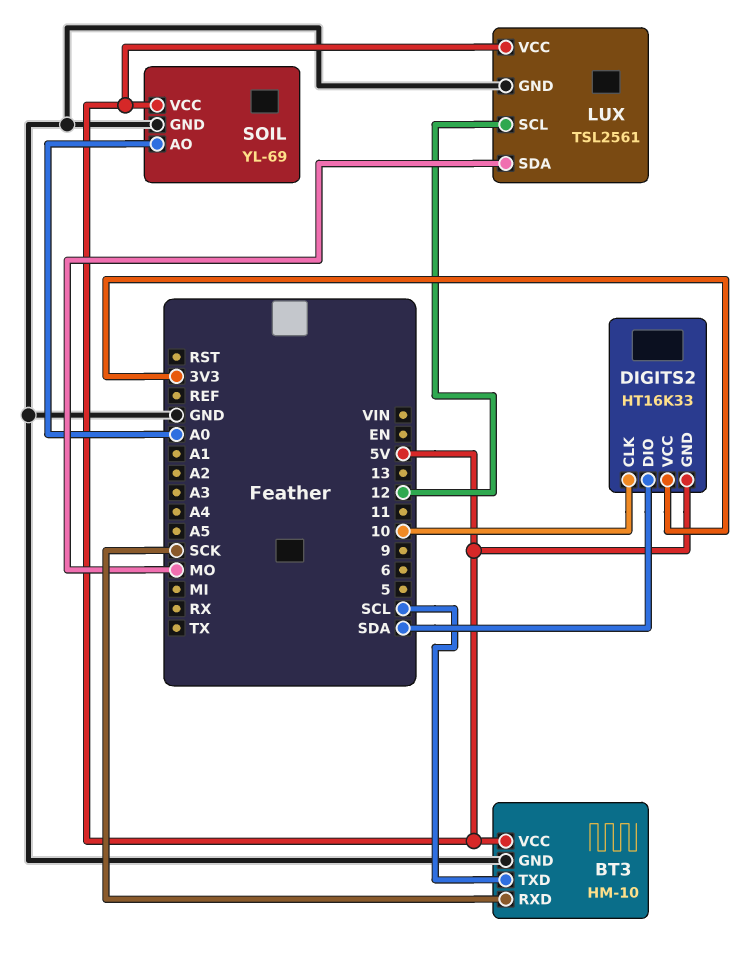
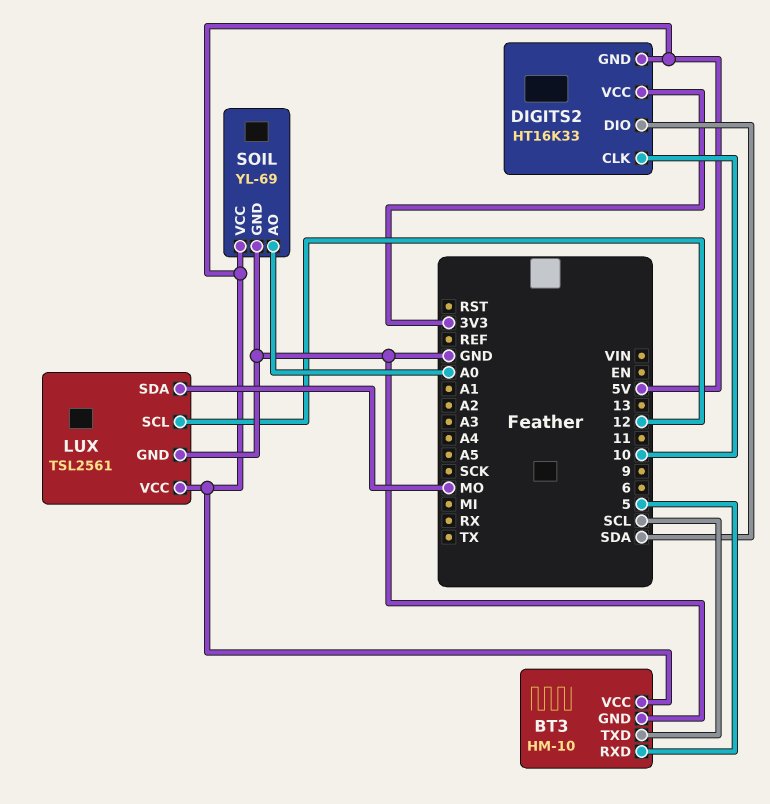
BT3 pin RXD: SCK -> 5

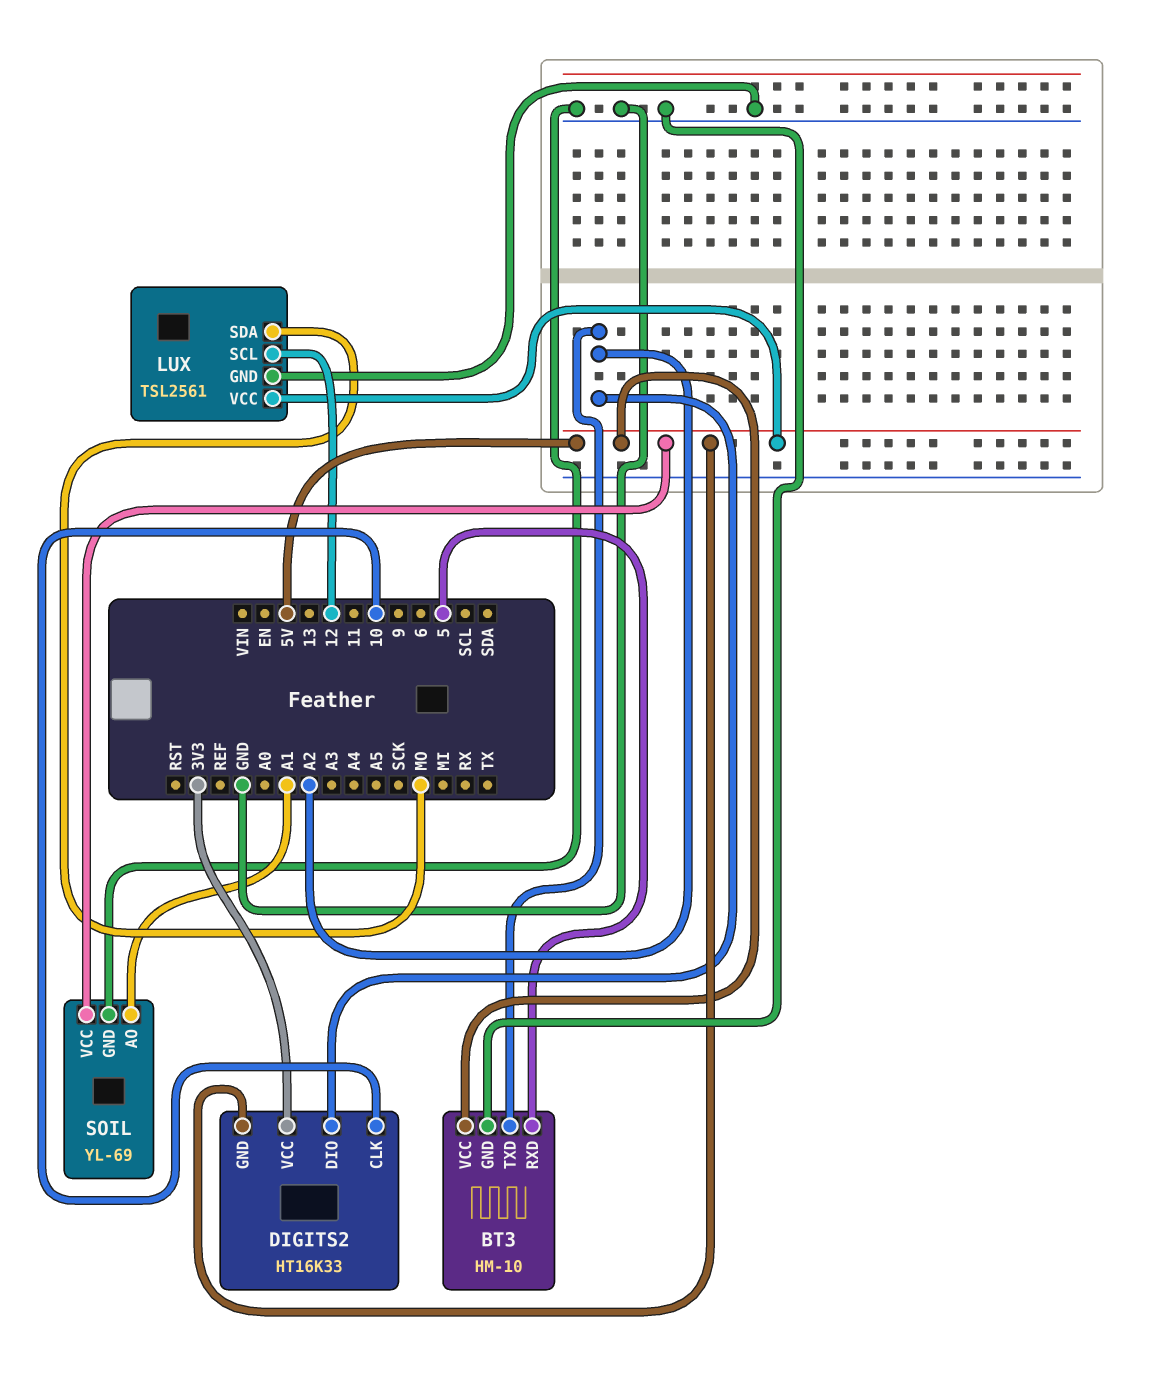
BT3 pin TXD: SCL -> A2
DIGITS2 pin DIO: SDA -> A2
SOIL pin AO: A0 -> A1

